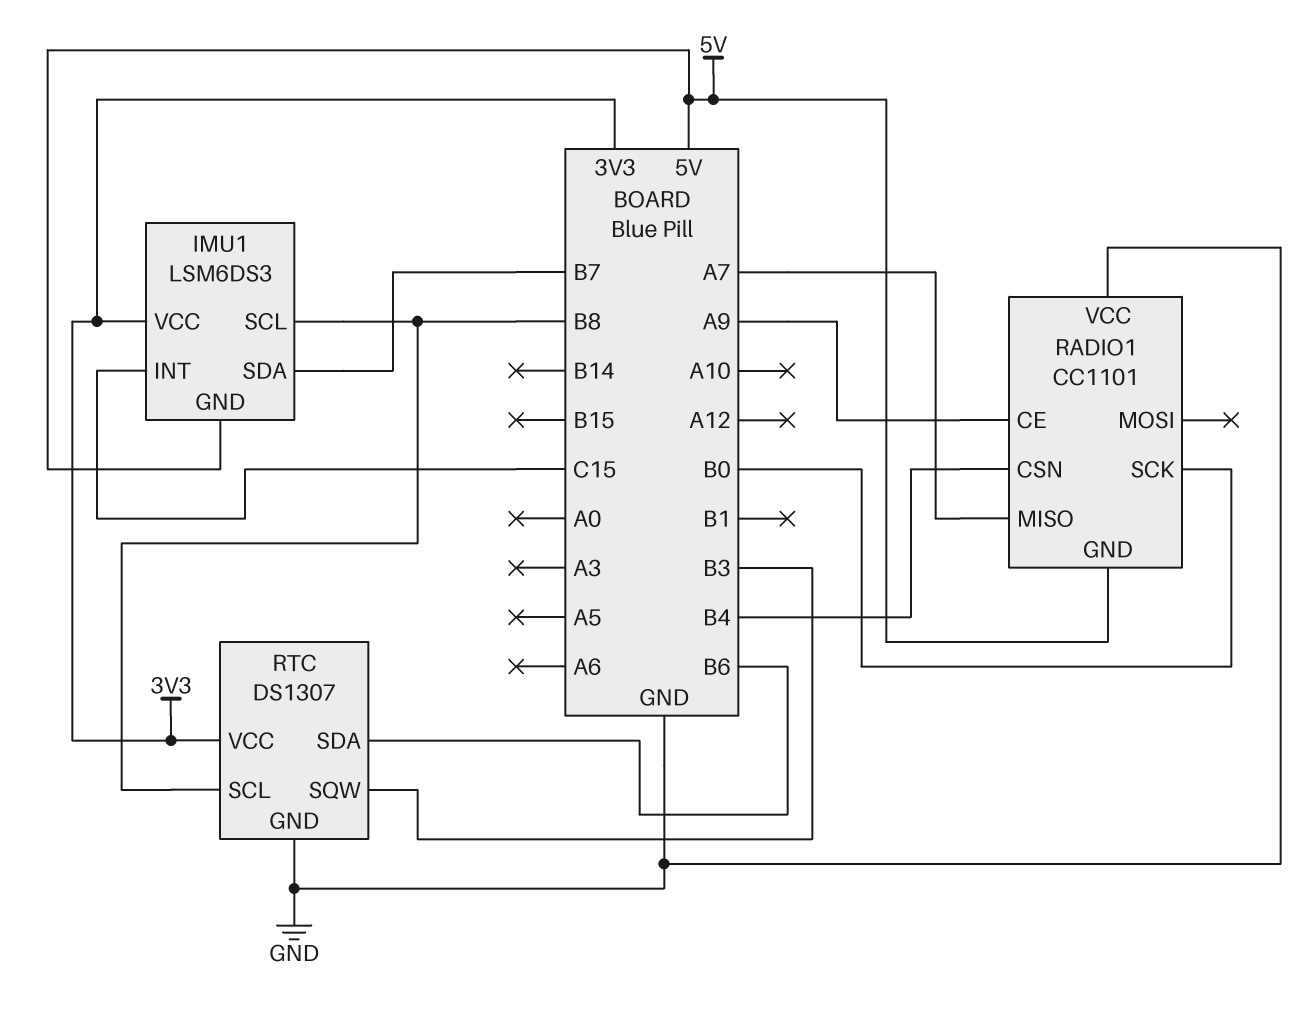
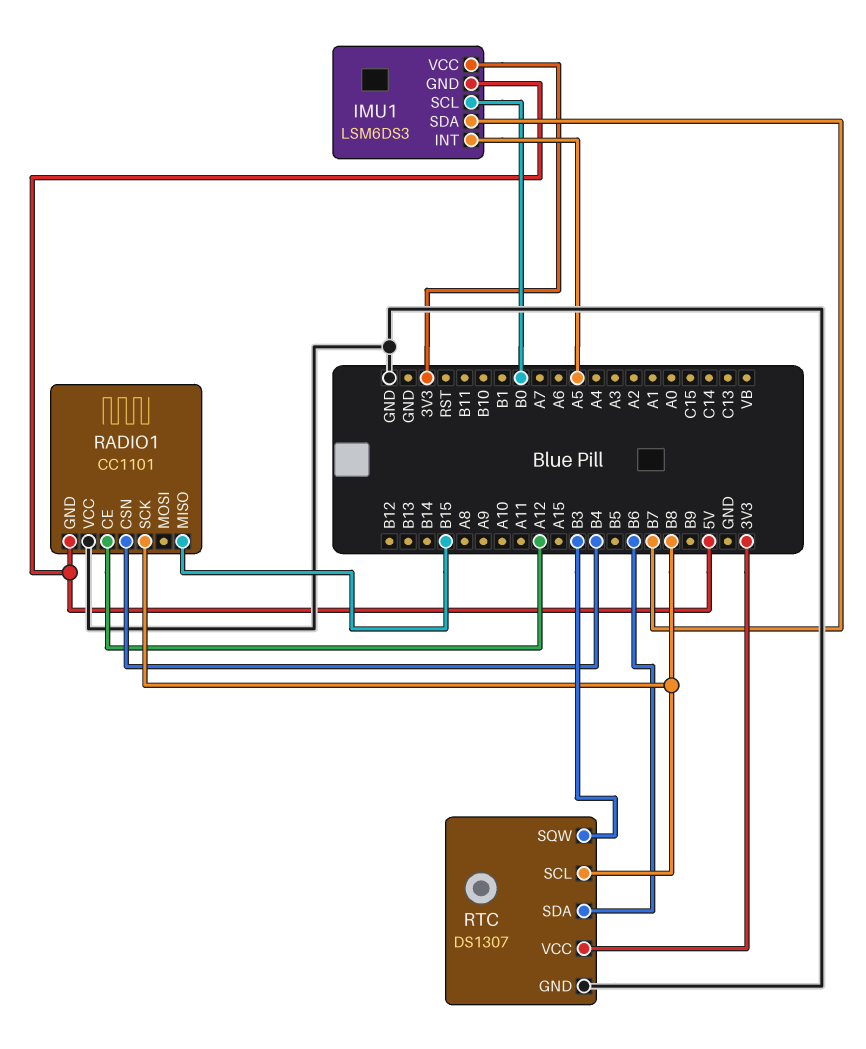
IMU1 pin INT: C15 -> A5
IMU1 pin SCL: B8 -> B0
RADIO1 pin CE: A9 -> A12
RADIO1 pin MISO: A7 -> B15
RADIO1 pin SCK: B0 -> B8

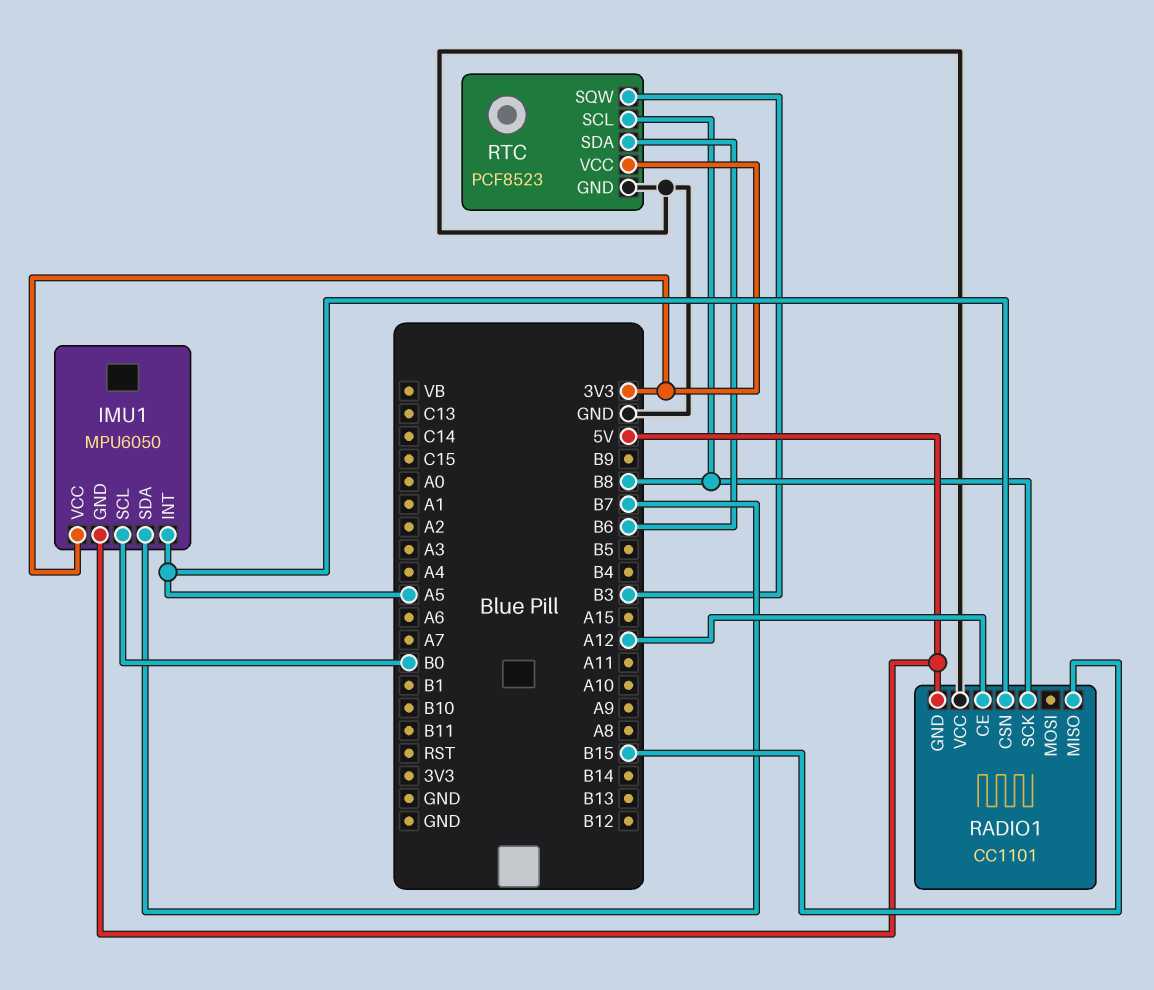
IMU1: LSM6DS3 -> MPU6050
RADIO1 pin CSN: B4 -> A5
RTC: DS1307 -> PCF8523

